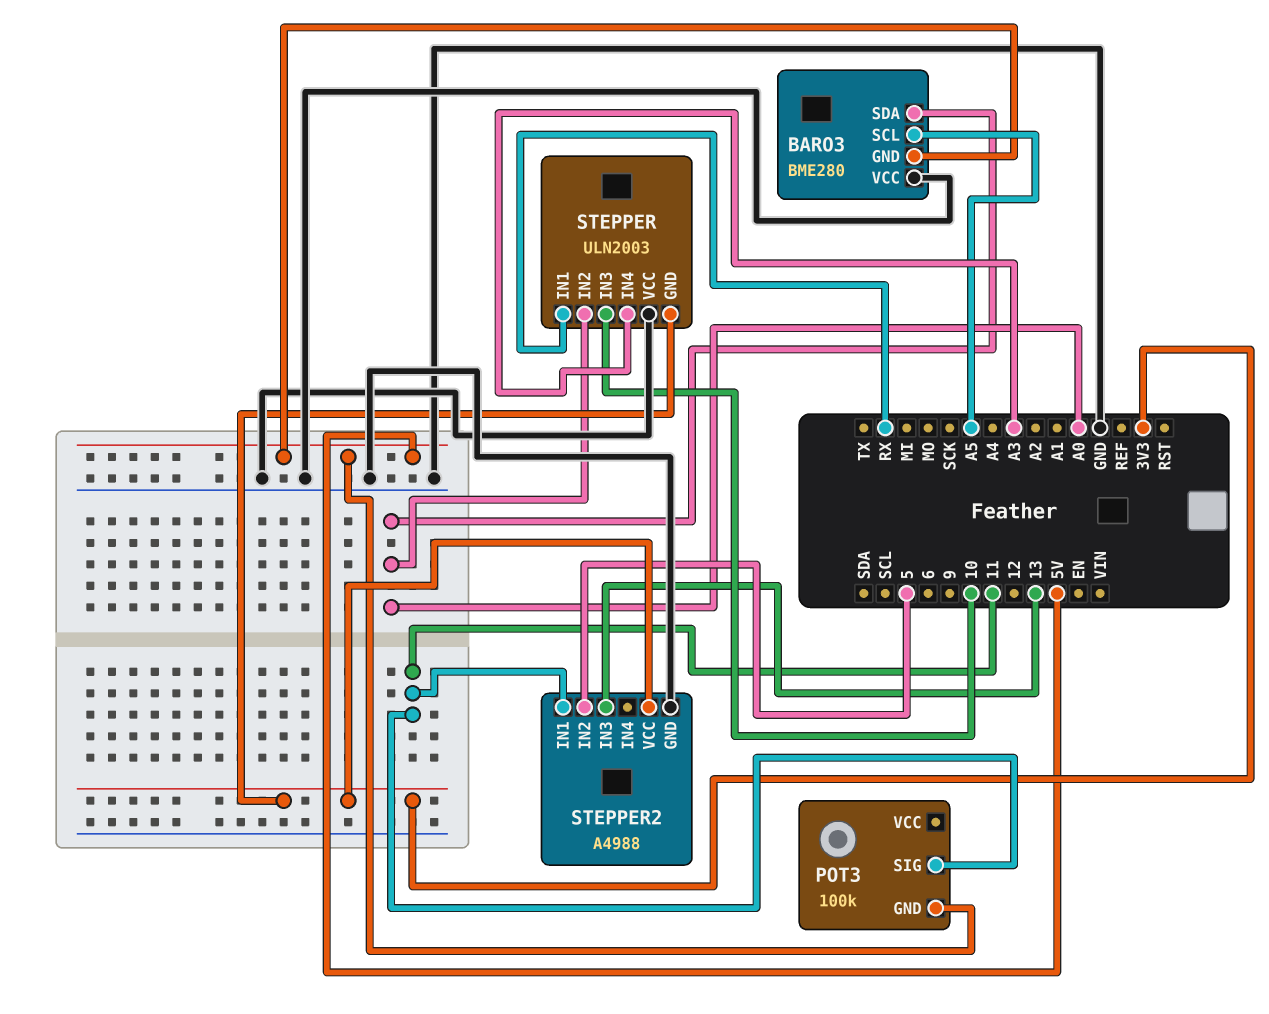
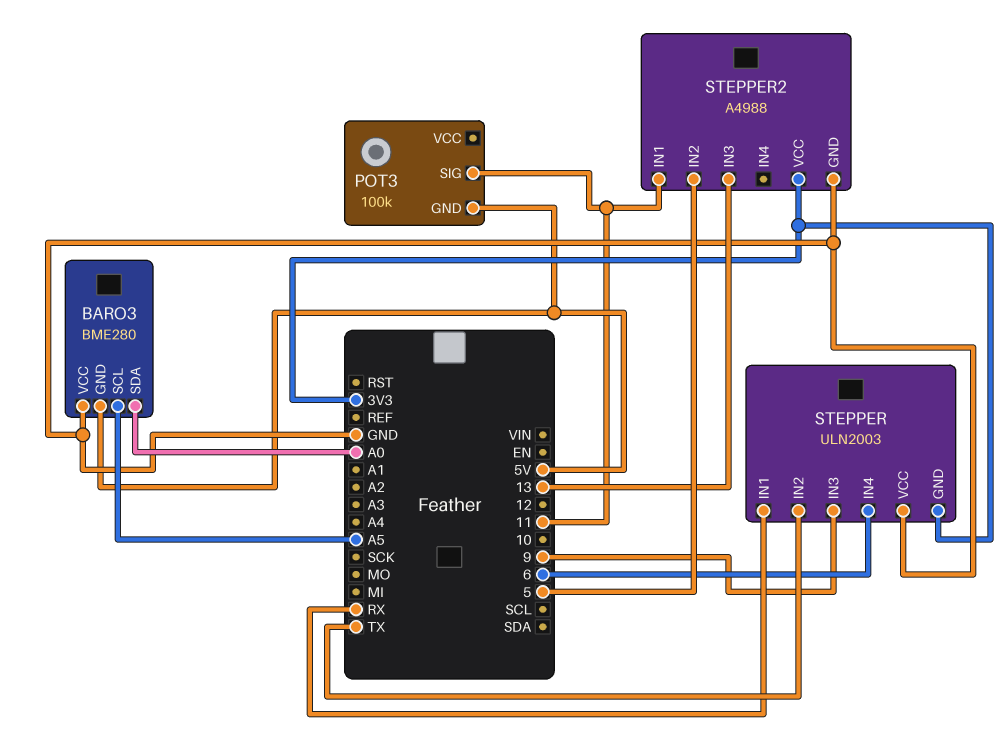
STEPPER pin IN2: A0 -> TX
STEPPER pin IN3: 10 -> 9
STEPPER pin IN4: A3 -> 6

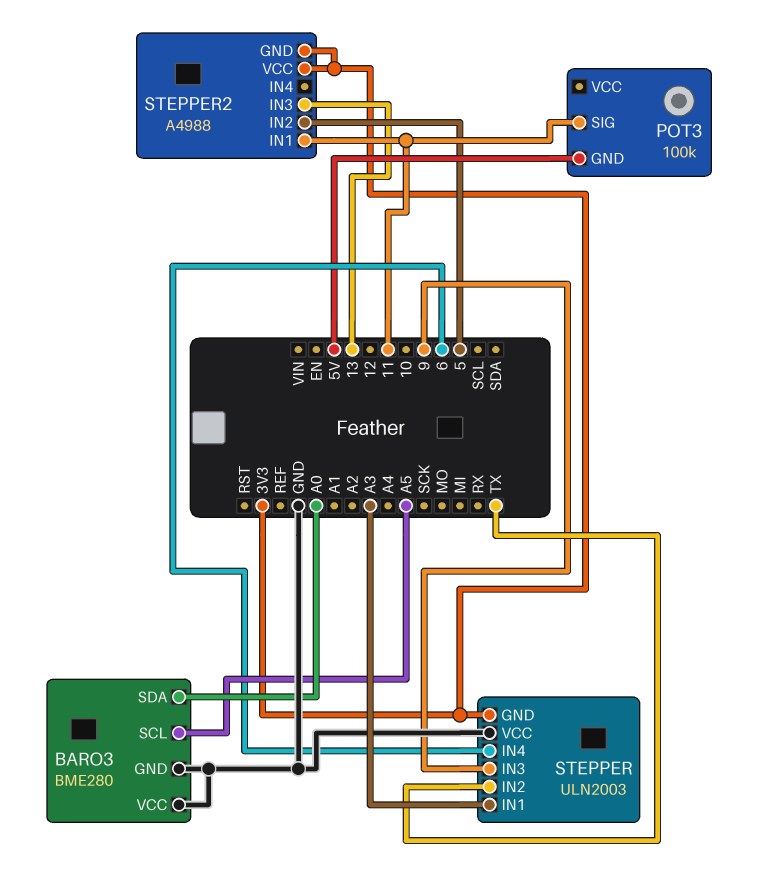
BARO3 pin GND: 5V -> GND
STEPPER pin IN1: RX -> A3
STEPPER2 pin GND: GND -> 3V3

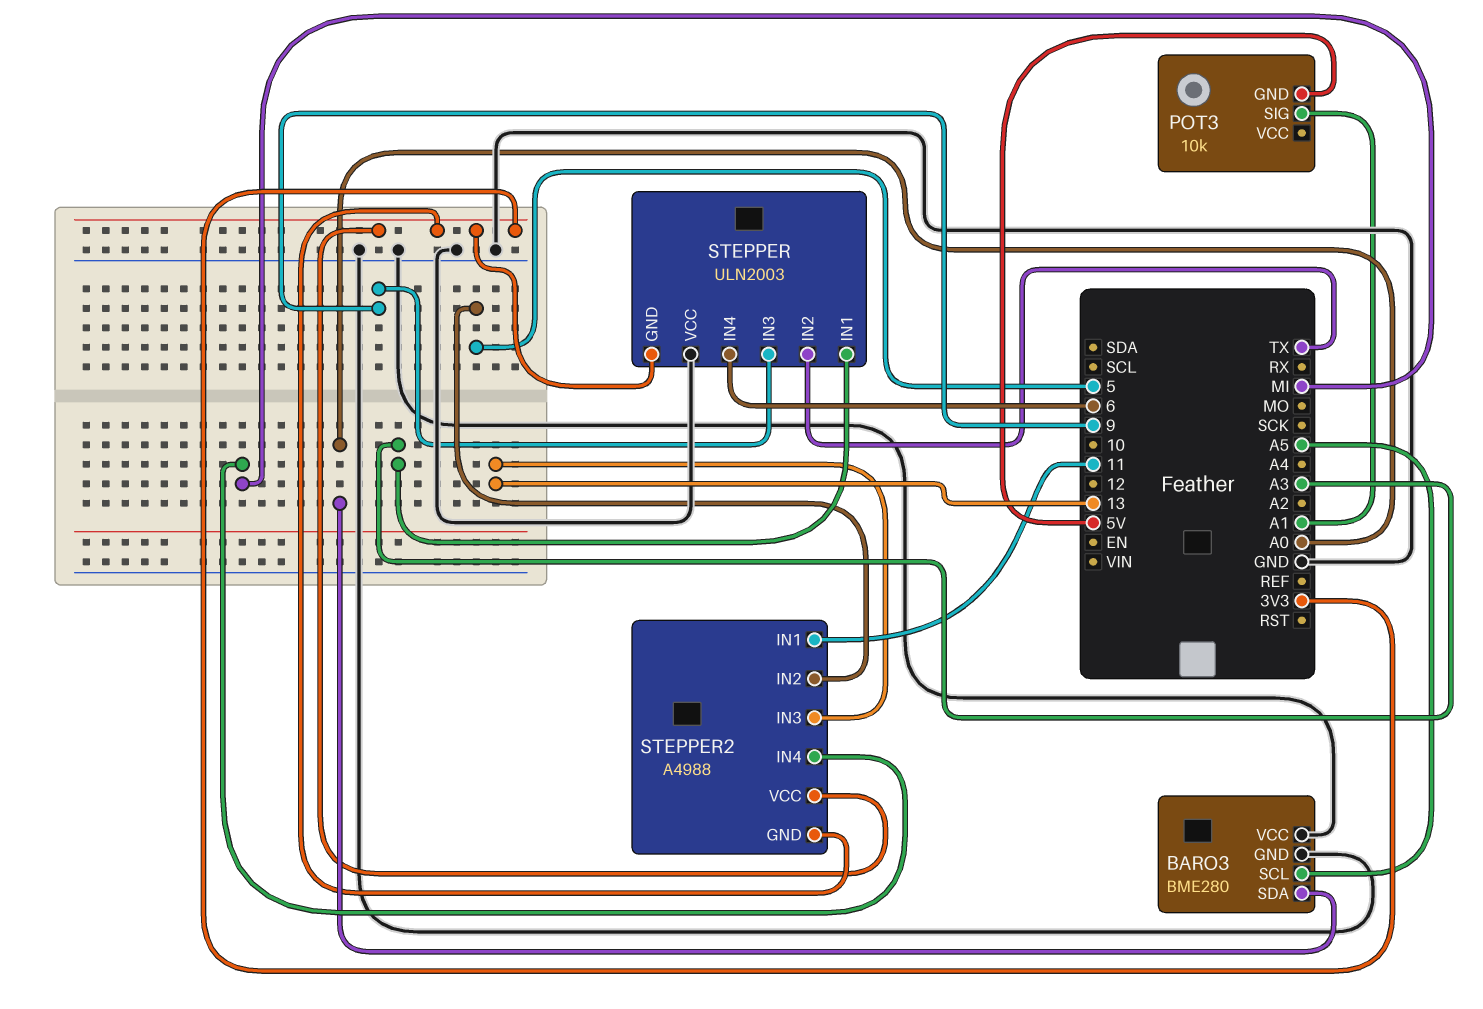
POT3: 100k -> 10k
POT3 pin SIG: 11 -> A1
STEPPER2 pin IN4: none -> MI

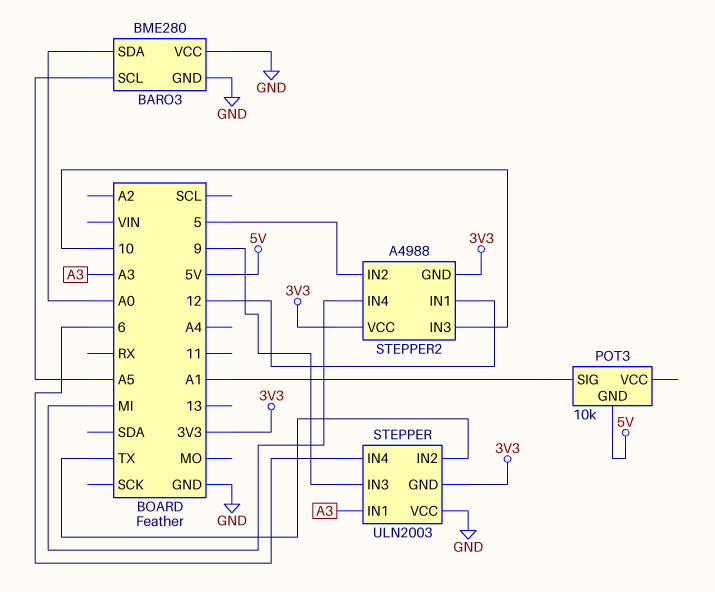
STEPPER2 pin IN1: 11 -> 12
STEPPER2 pin IN3: 13 -> 10

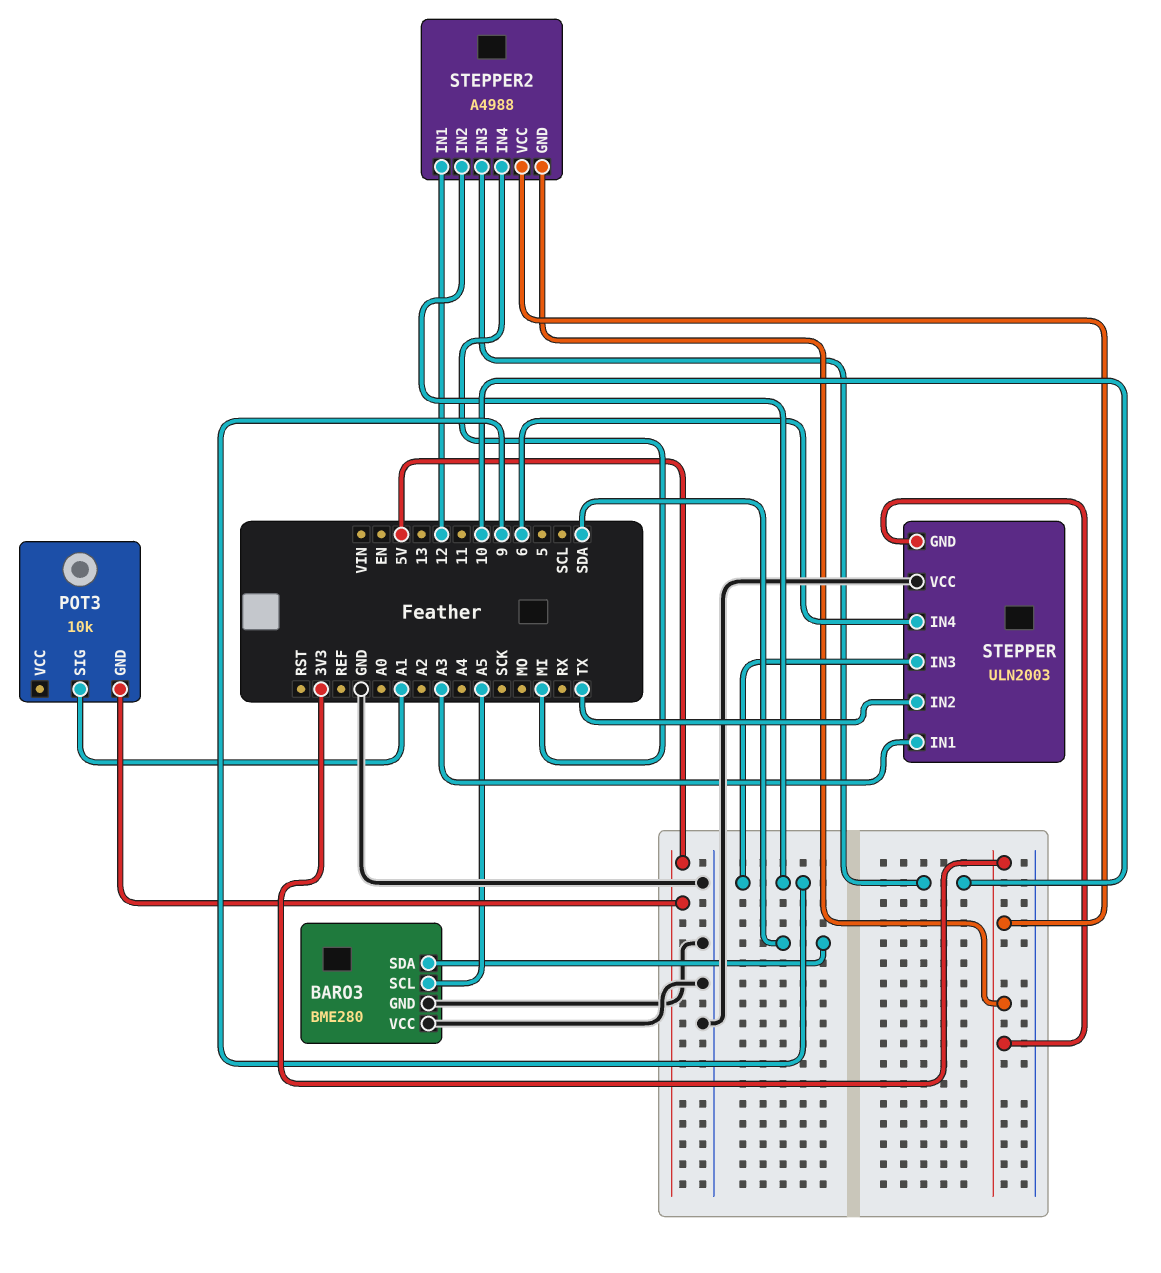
BARO3 pin SDA: A0 -> SDA
STEPPER2 pin IN2: 5 -> 9

